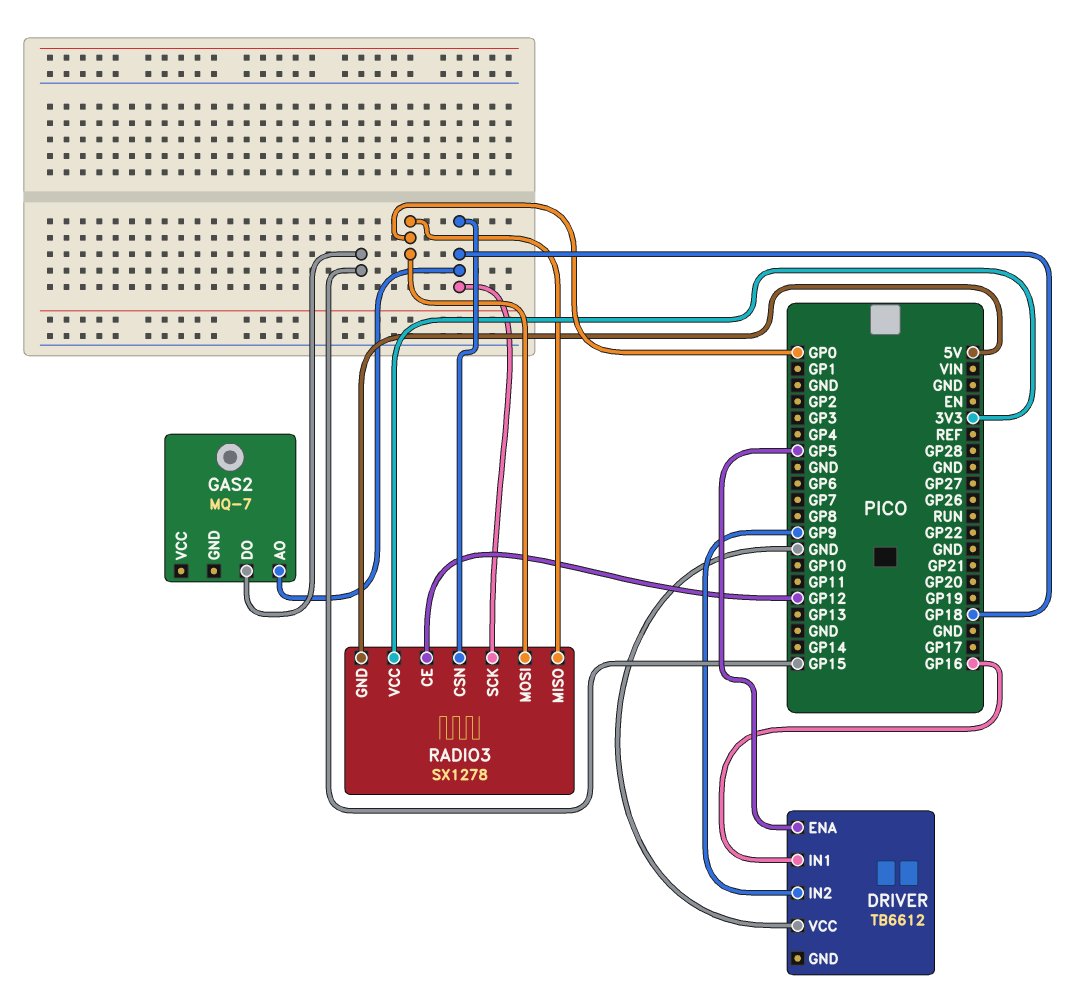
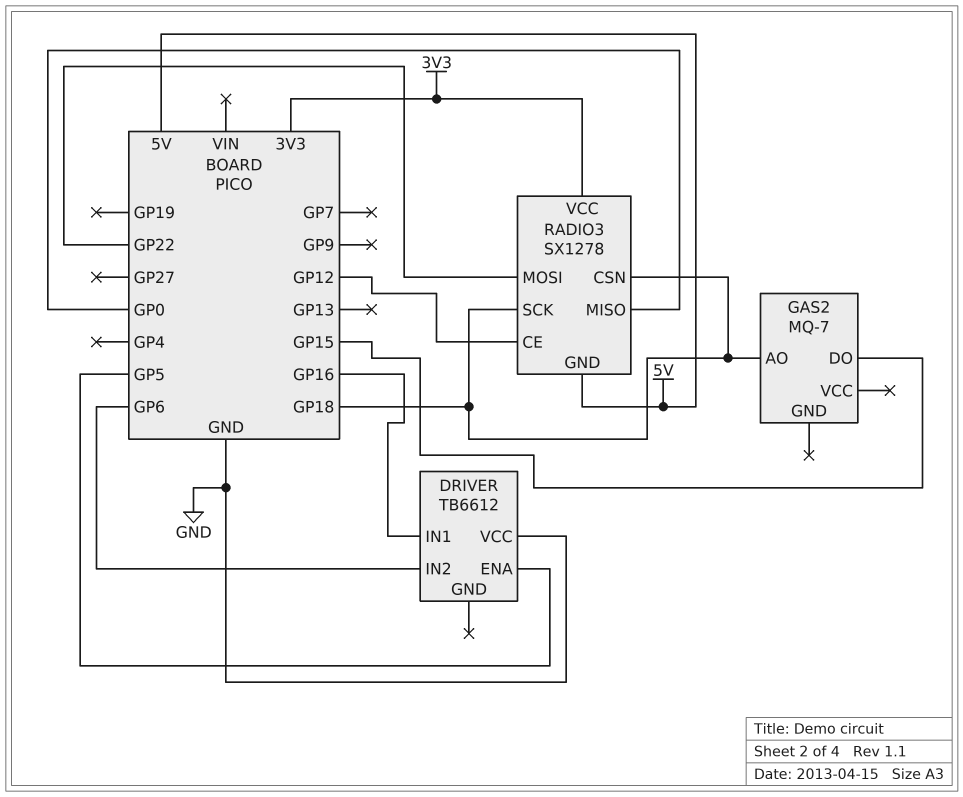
DRIVER pin IN2: GP9 -> GP6
RADIO3 pin MOSI: GP0 -> GP22

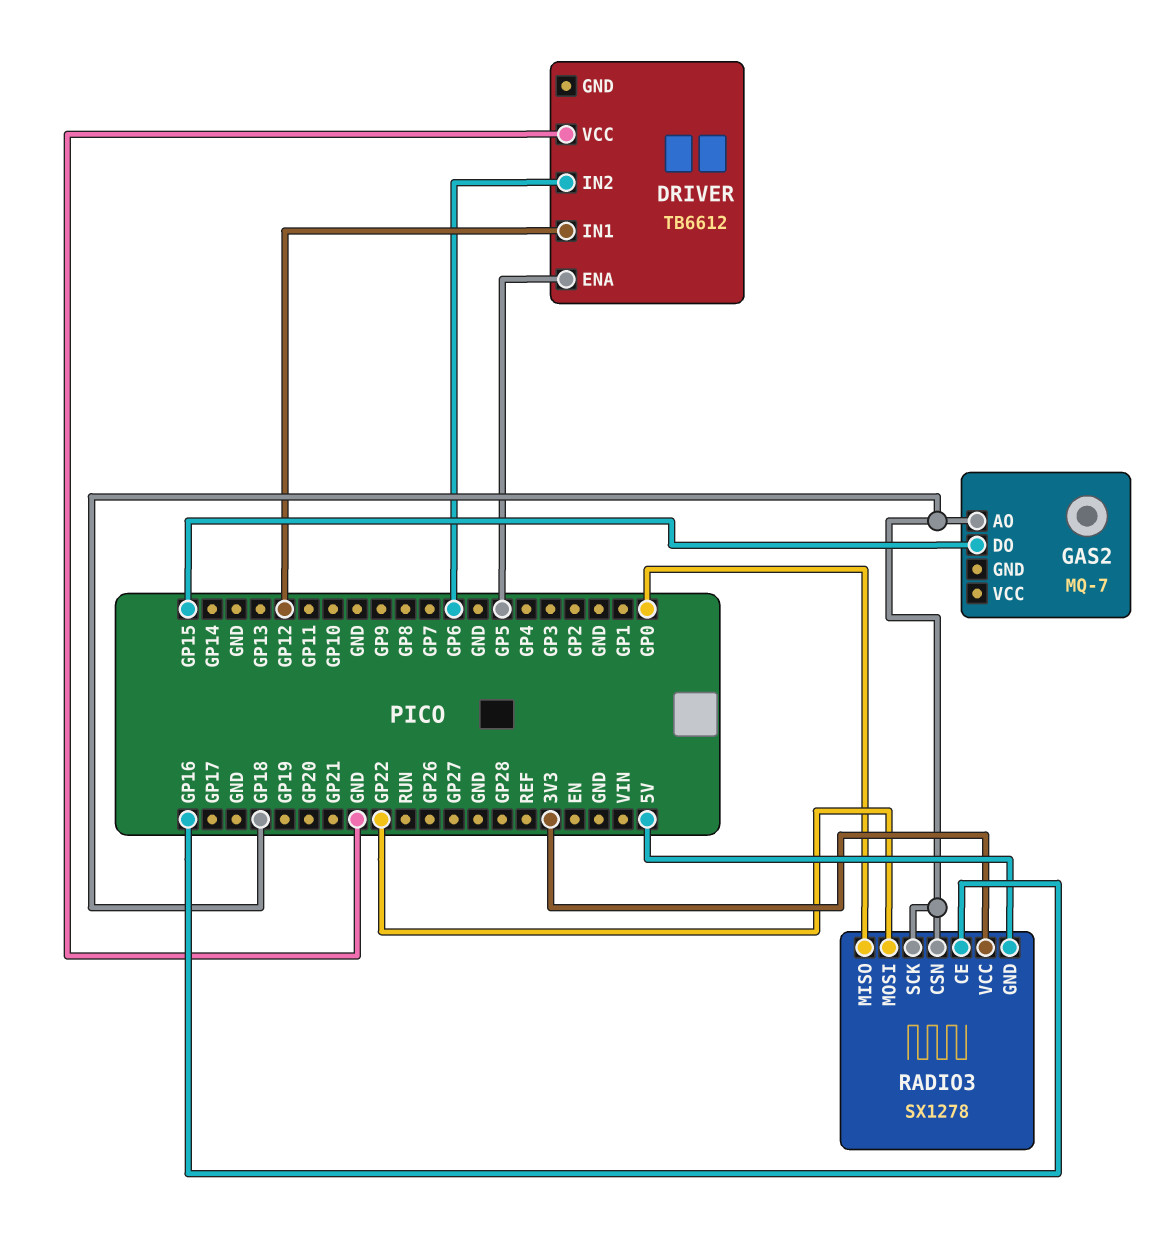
DRIVER pin IN1: GP16 -> GP12
RADIO3 pin CE: GP12 -> GP16

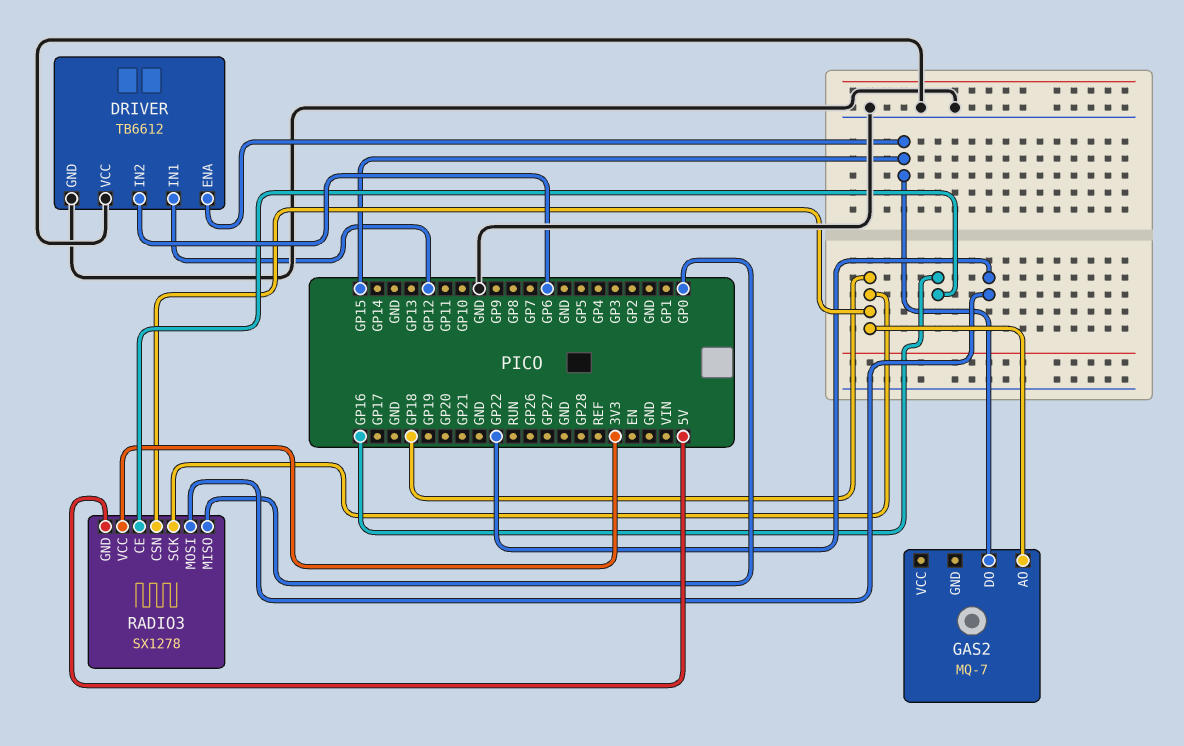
DRIVER pin ENA: GP5 -> GP15
DRIVER pin GND: none -> GND

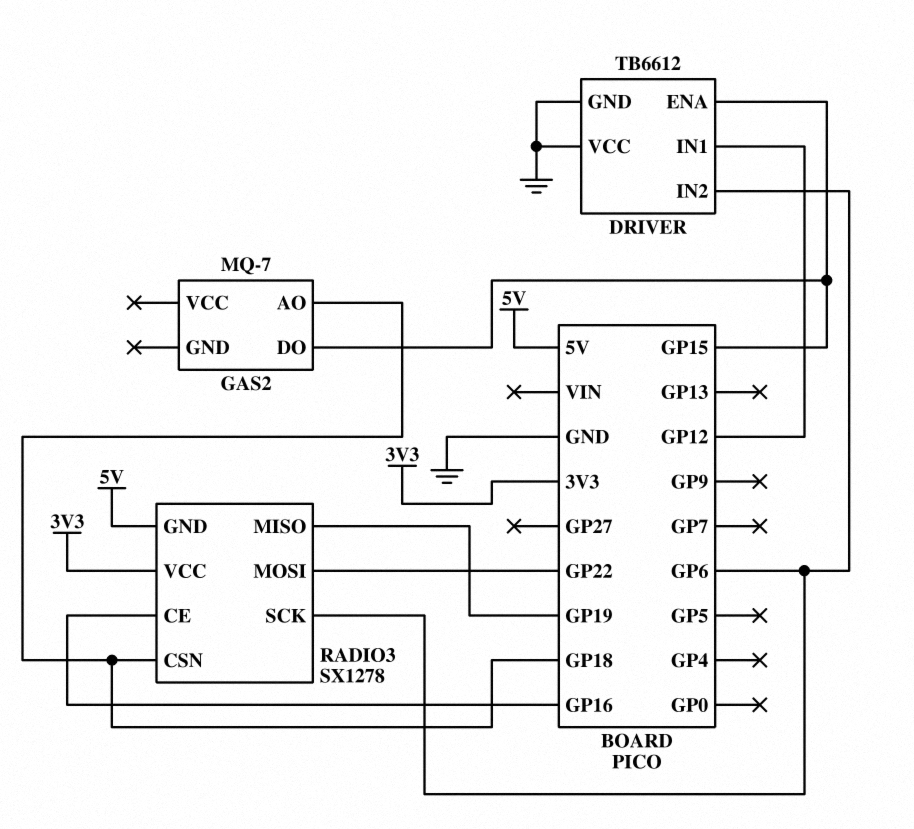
RADIO3 pin MISO: GP0 -> GP19
RADIO3 pin SCK: GP18 -> GP6

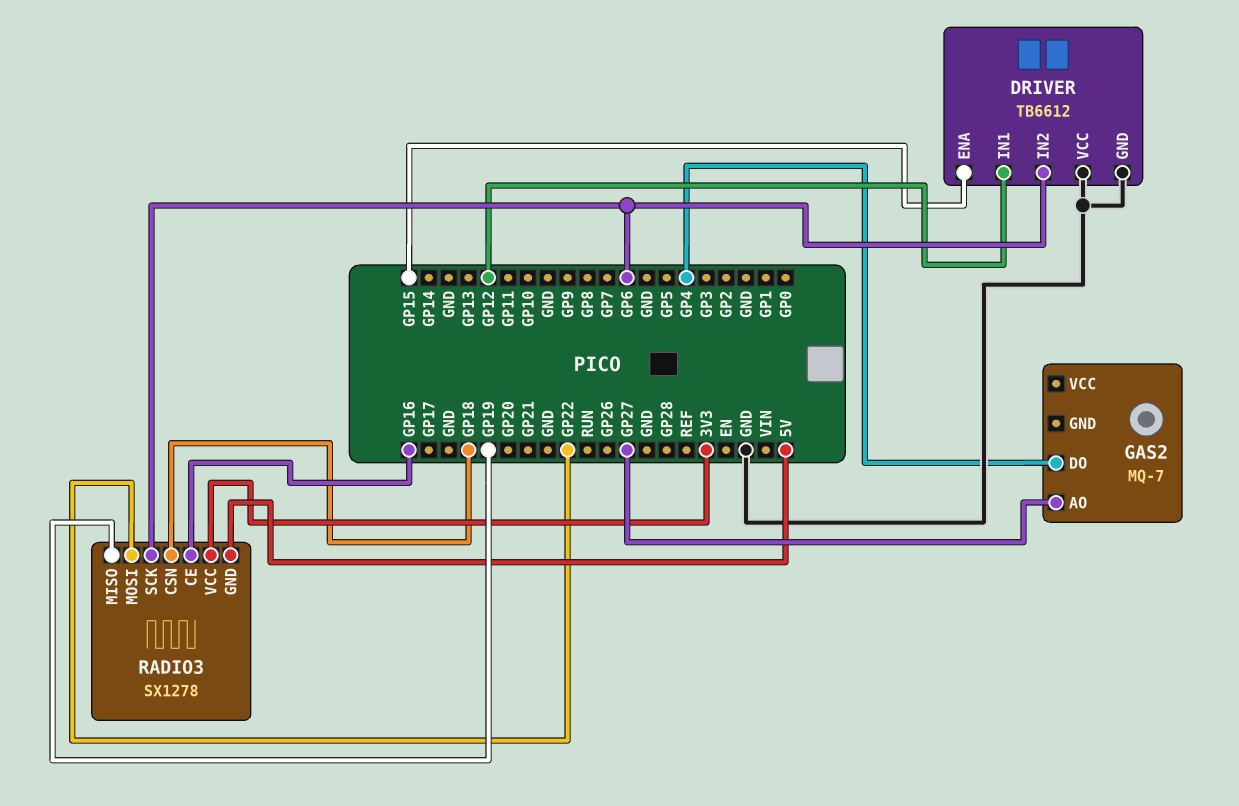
GAS2 pin AO: GP18 -> GP27
GAS2 pin DO: GP15 -> GP4

